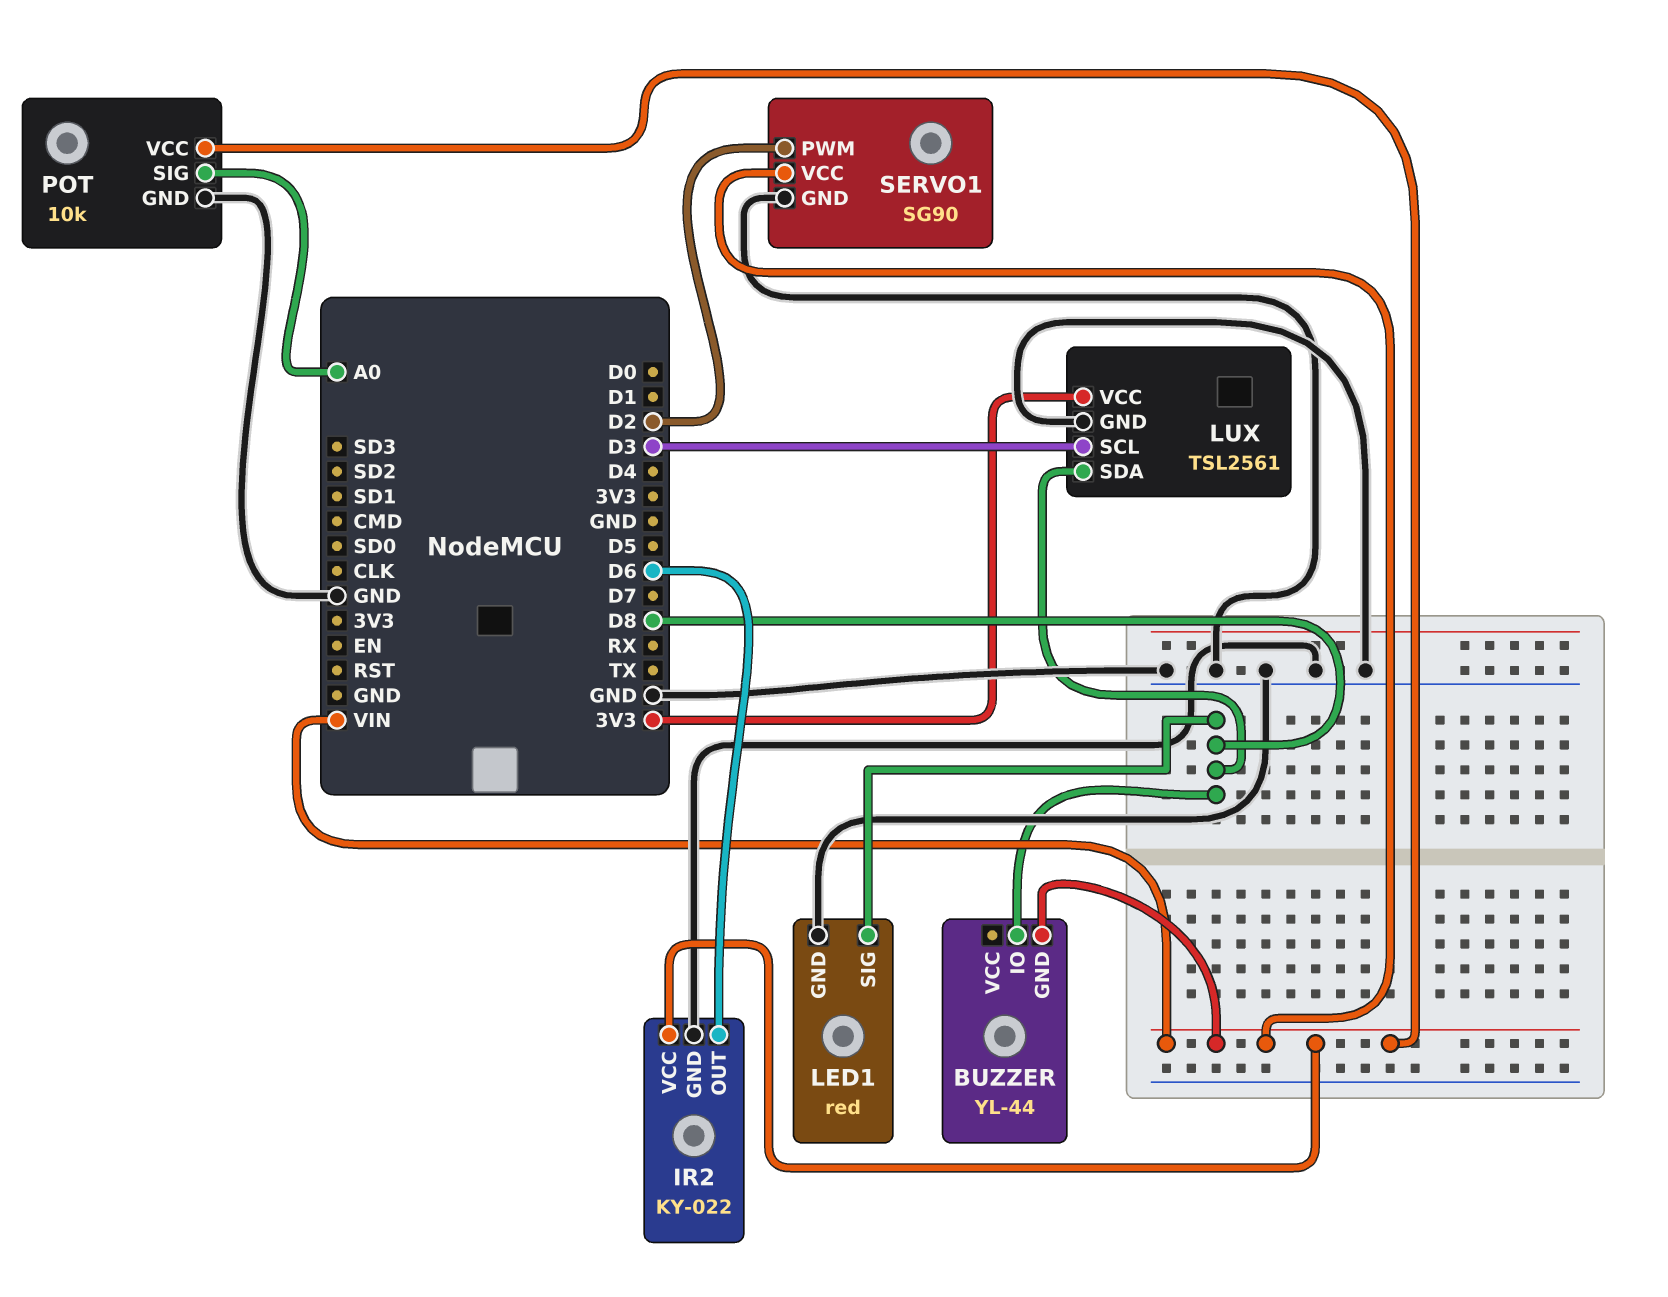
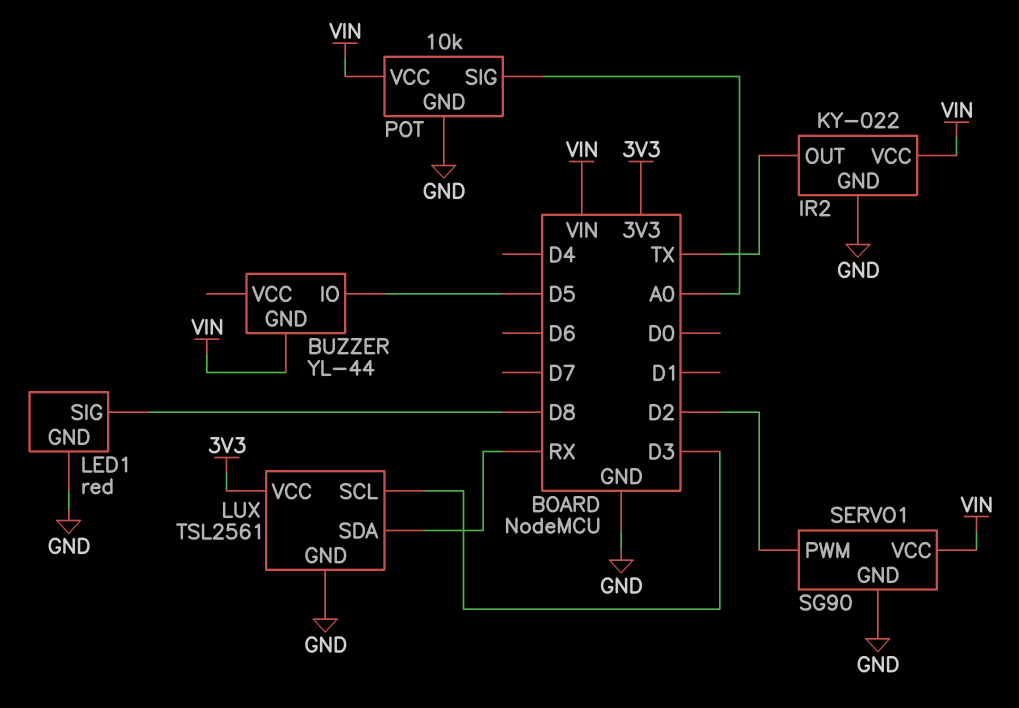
BUZZER pin IO: D8 -> D5
IR2 pin OUT: D6 -> TX
LUX pin SDA: D8 -> RX

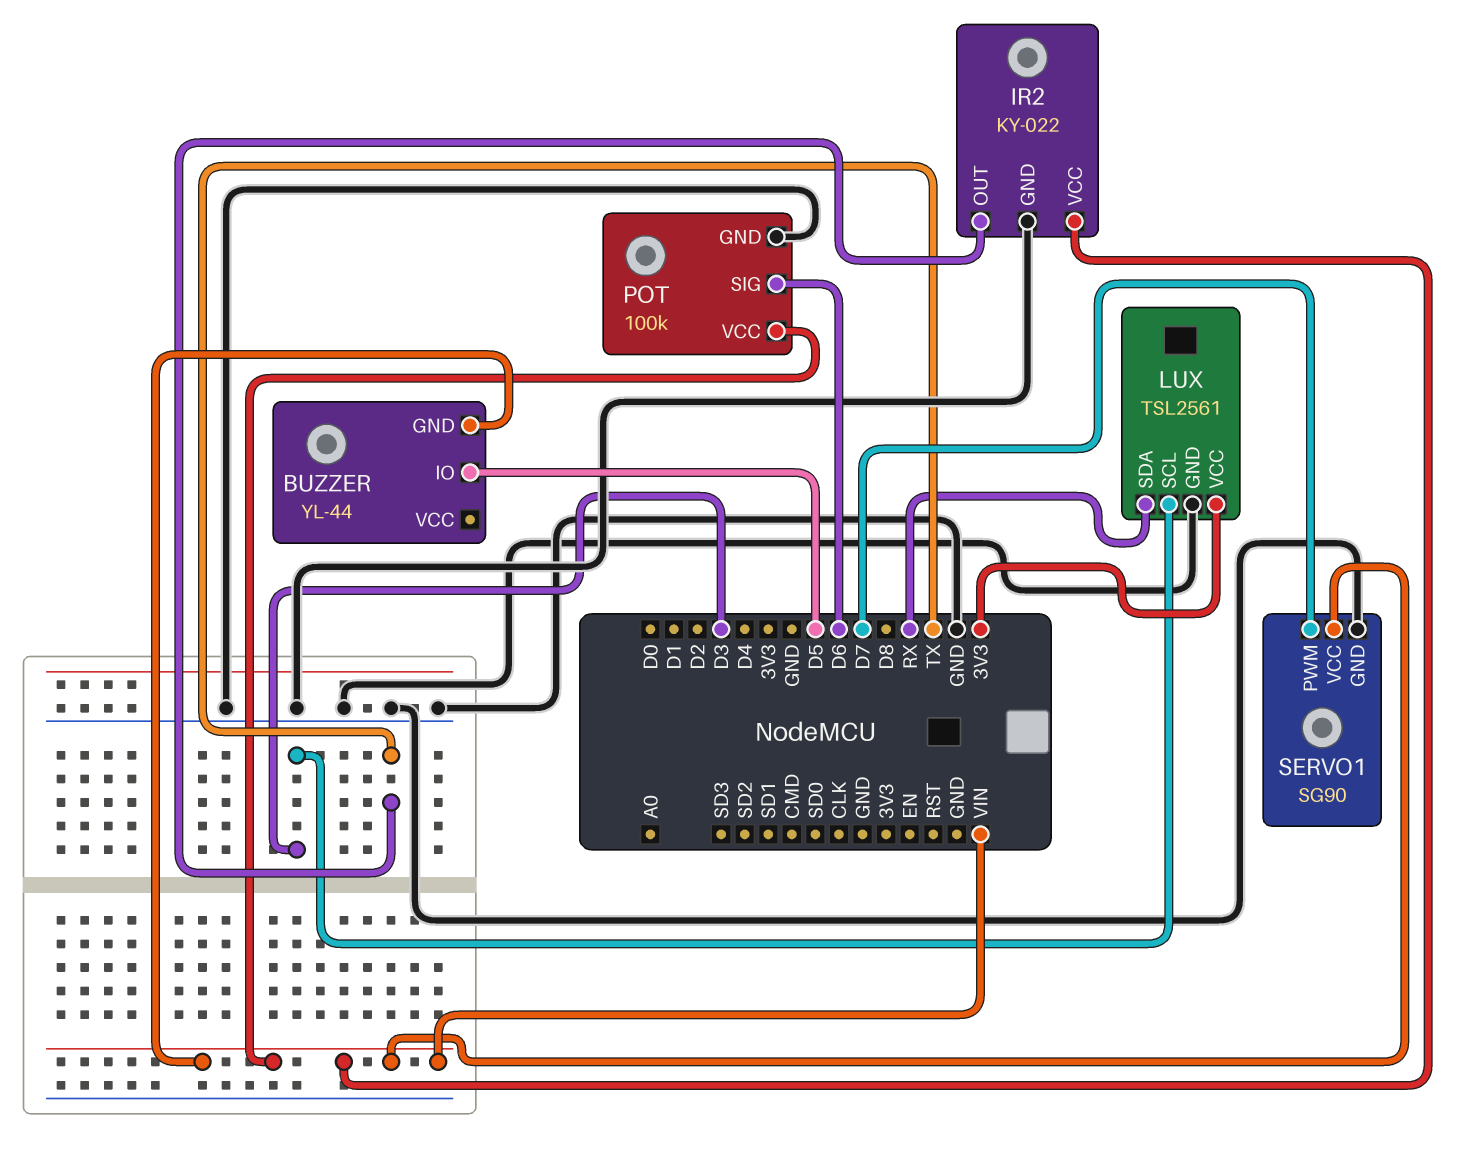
LED1: red -> none
LED1 pin GND: GND -> none
LED1 pin SIG: D8 -> none
POT: 10k -> 100k
POT pin SIG: A0 -> D6
SERVO1 pin PWM: D2 -> D7

